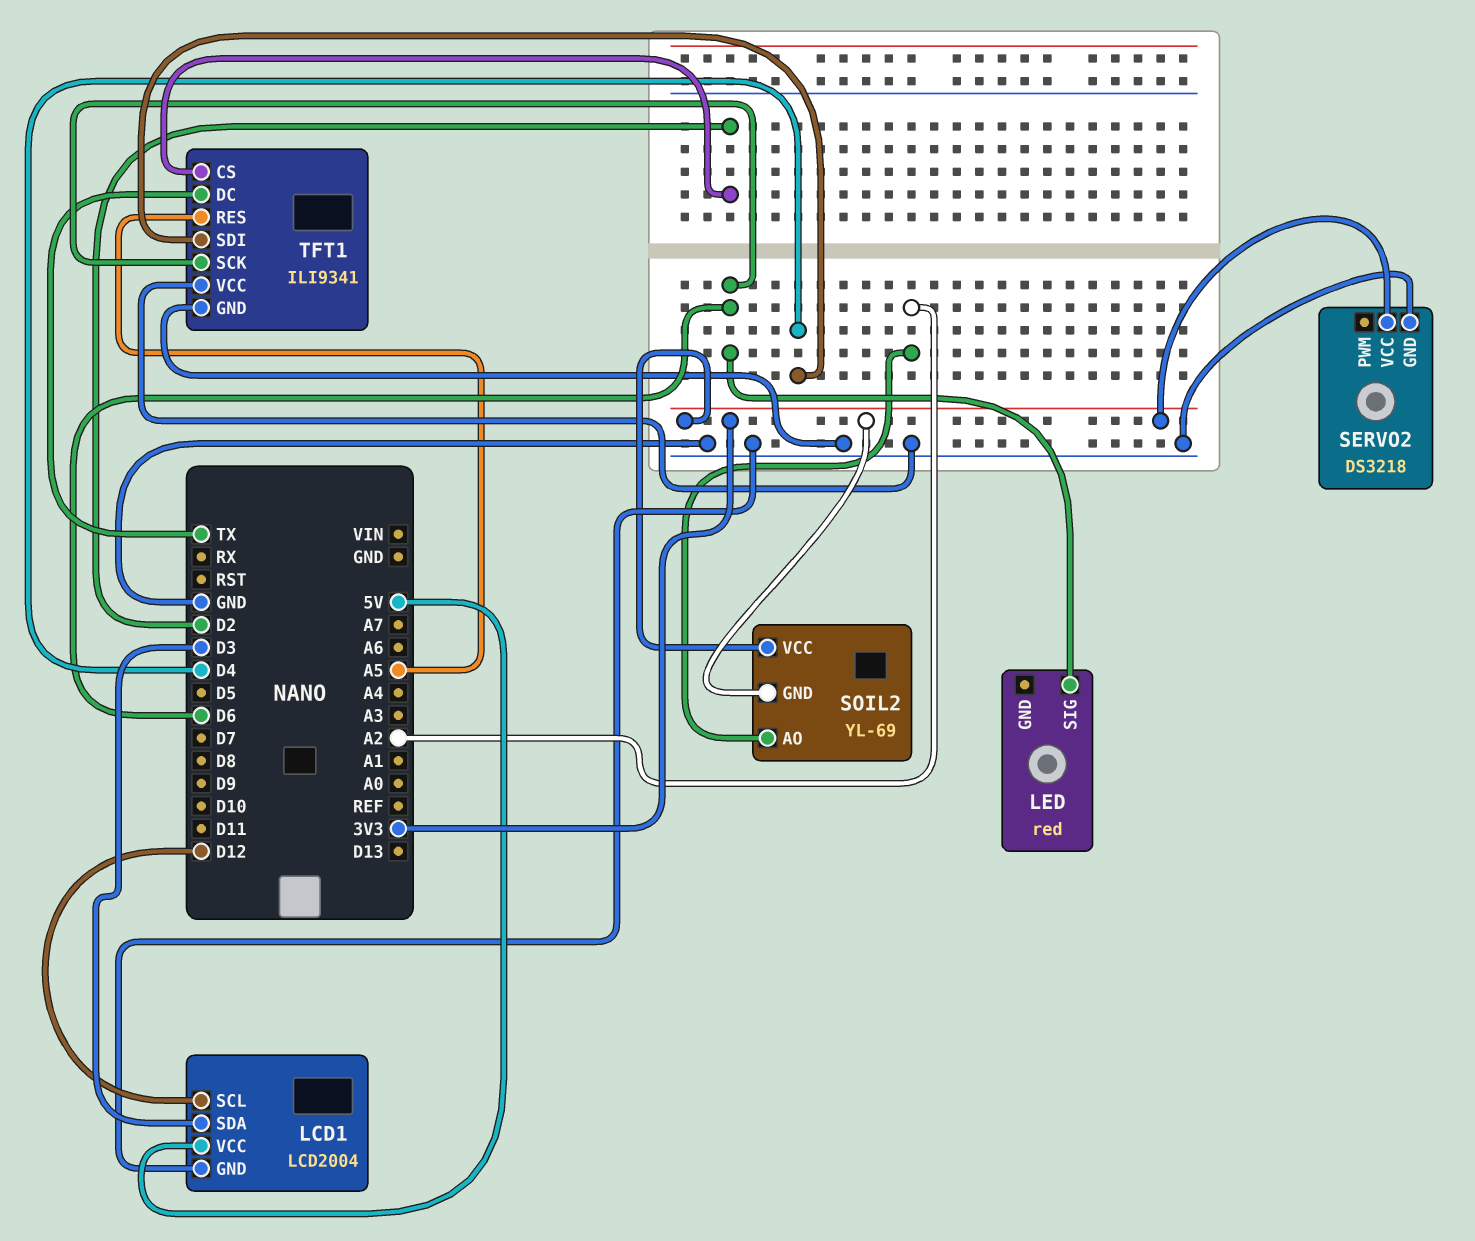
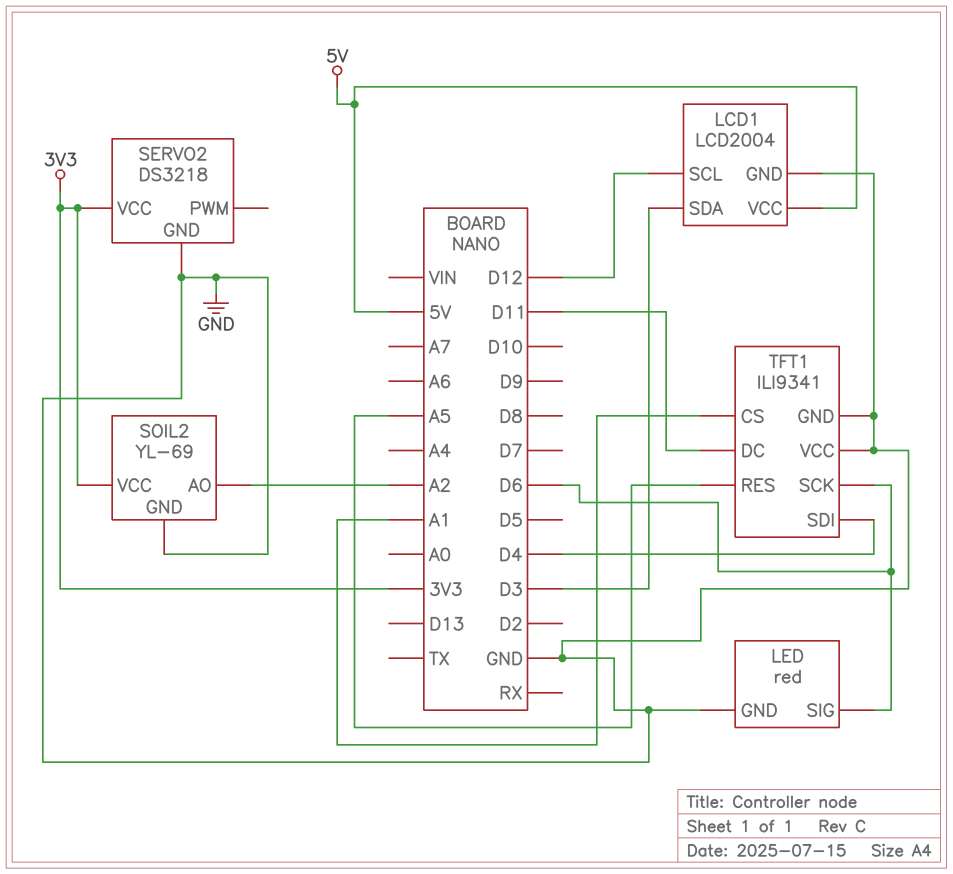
LED pin GND: none -> GND
SOIL2 pin GND: 3V3 -> GND
TFT1 pin CS: D2 -> A1
TFT1 pin DC: TX -> D11

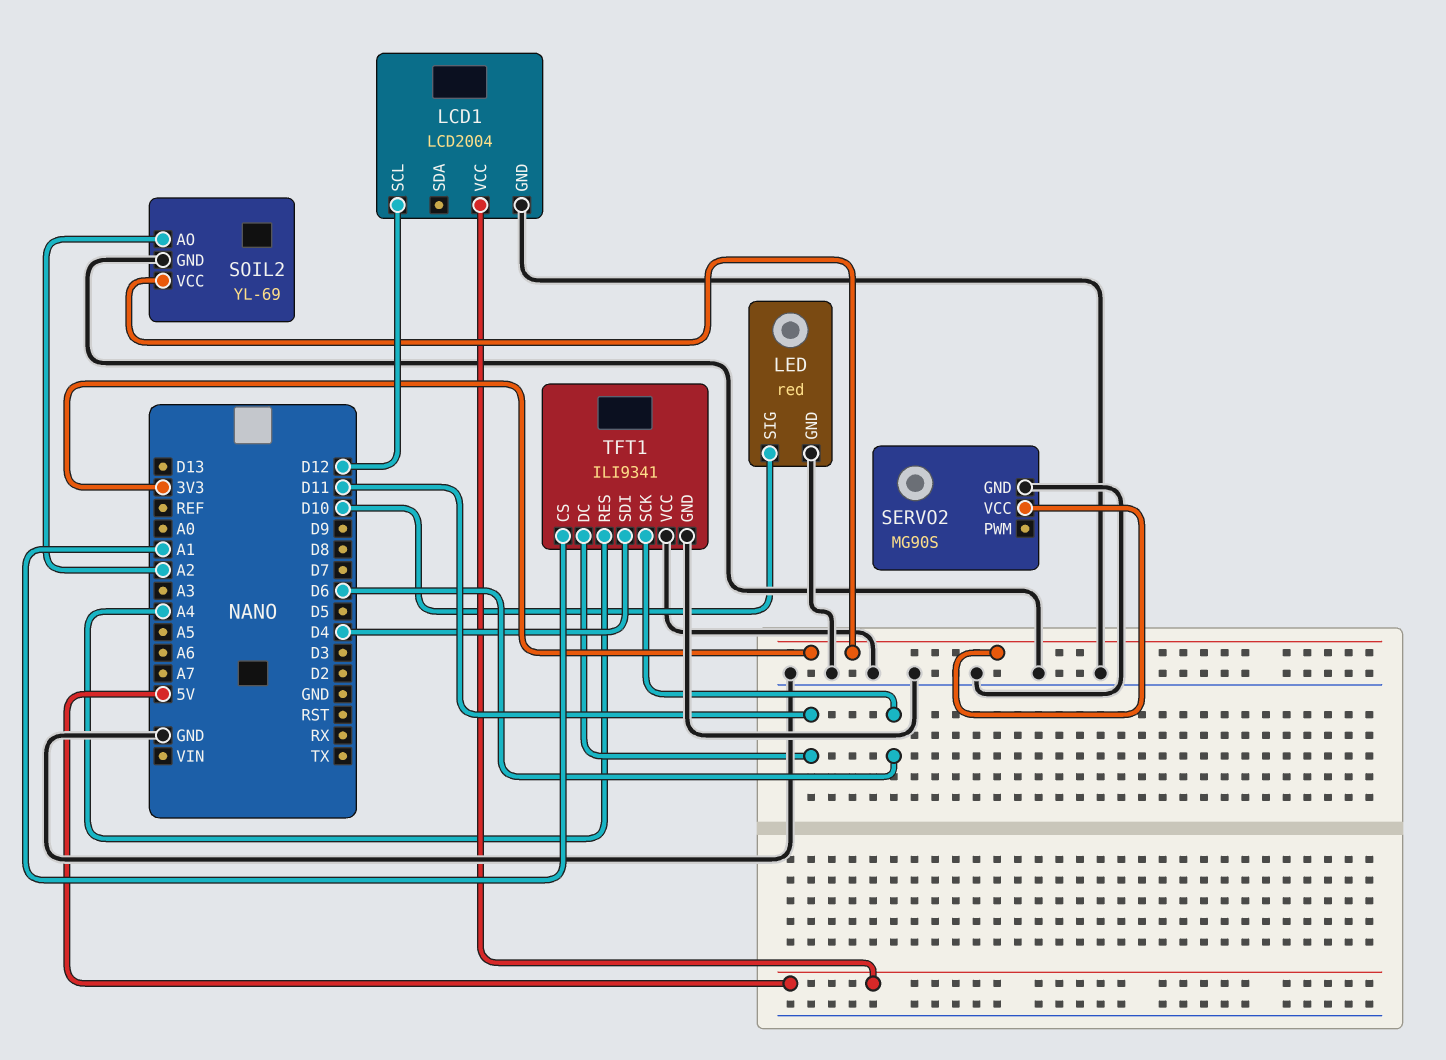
LCD1 pin SDA: D3 -> none
LED pin SIG: D6 -> D10
SERVO2: DS3218 -> MG90S
TFT1 pin RES: A5 -> A4

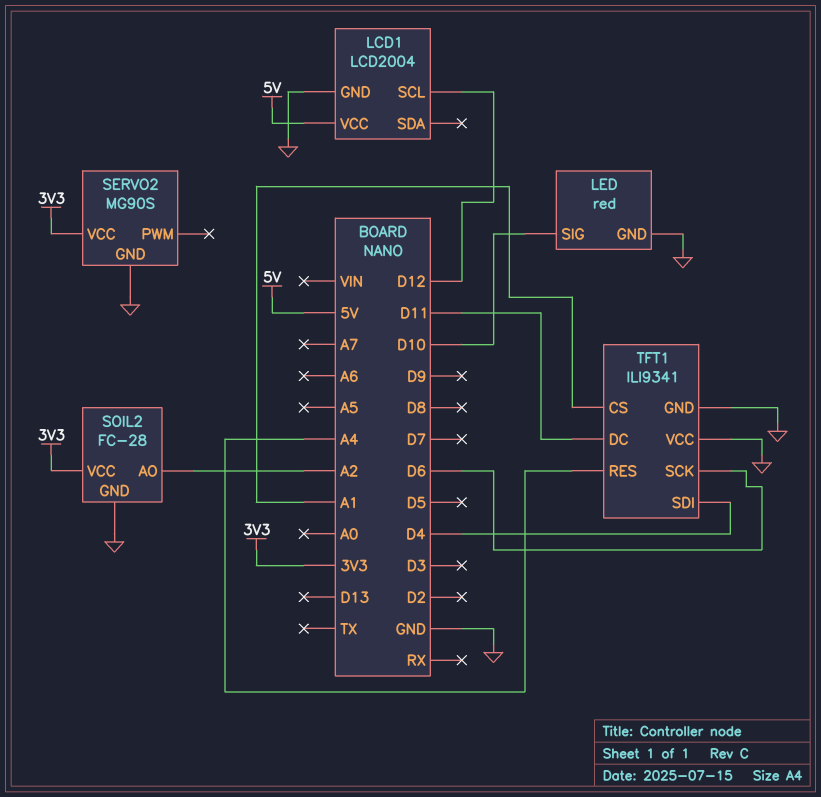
SOIL2: YL-69 -> FC-28

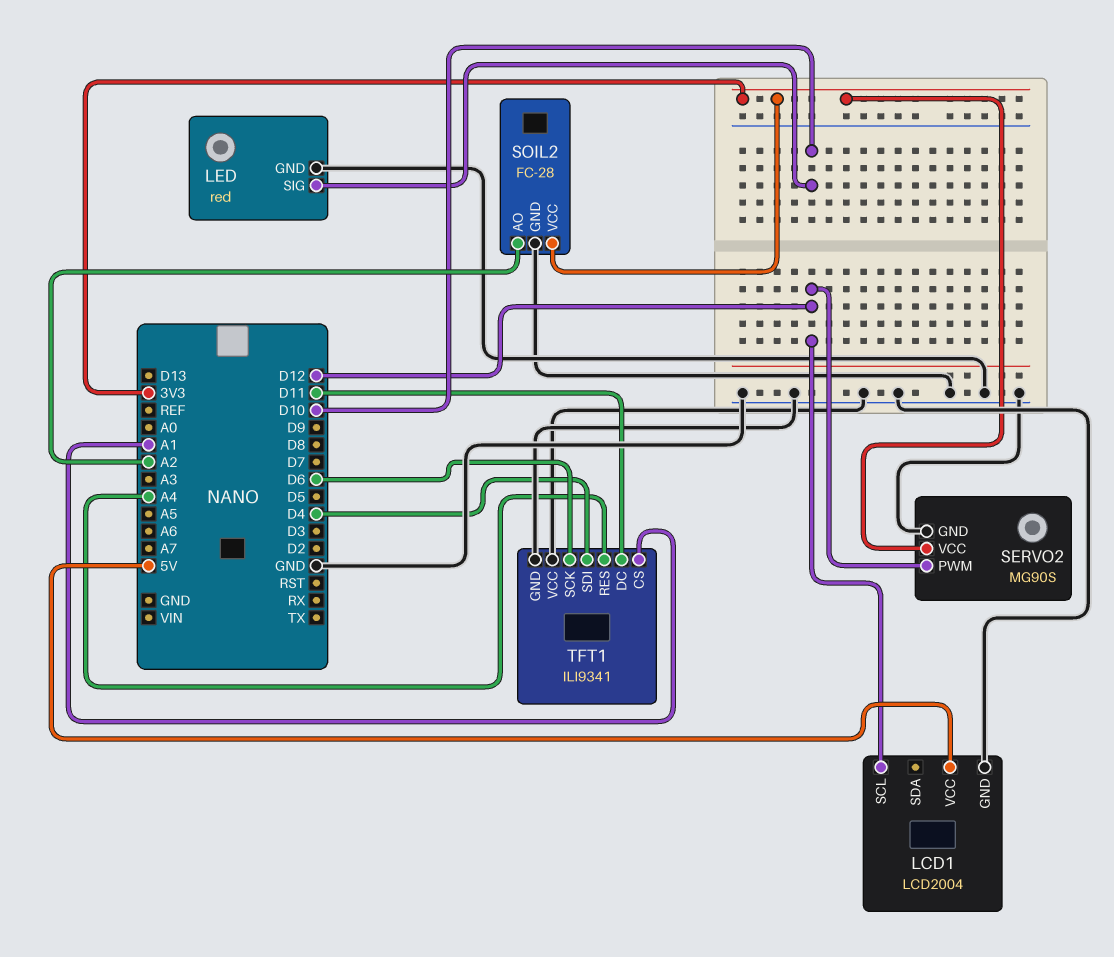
SERVO2 pin PWM: none -> D12

